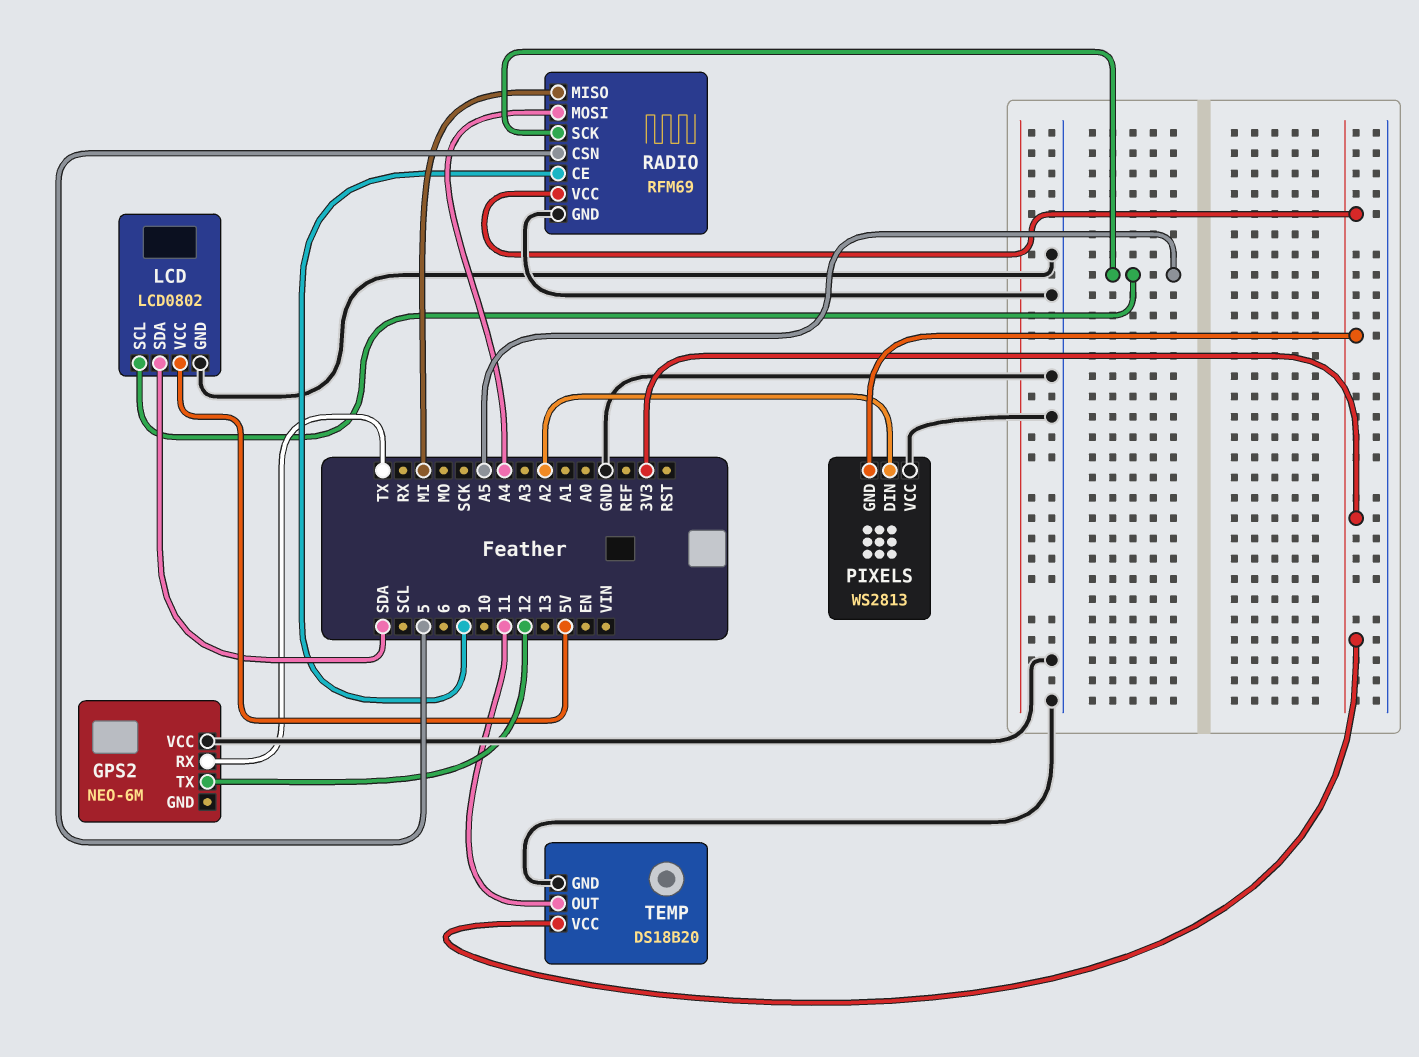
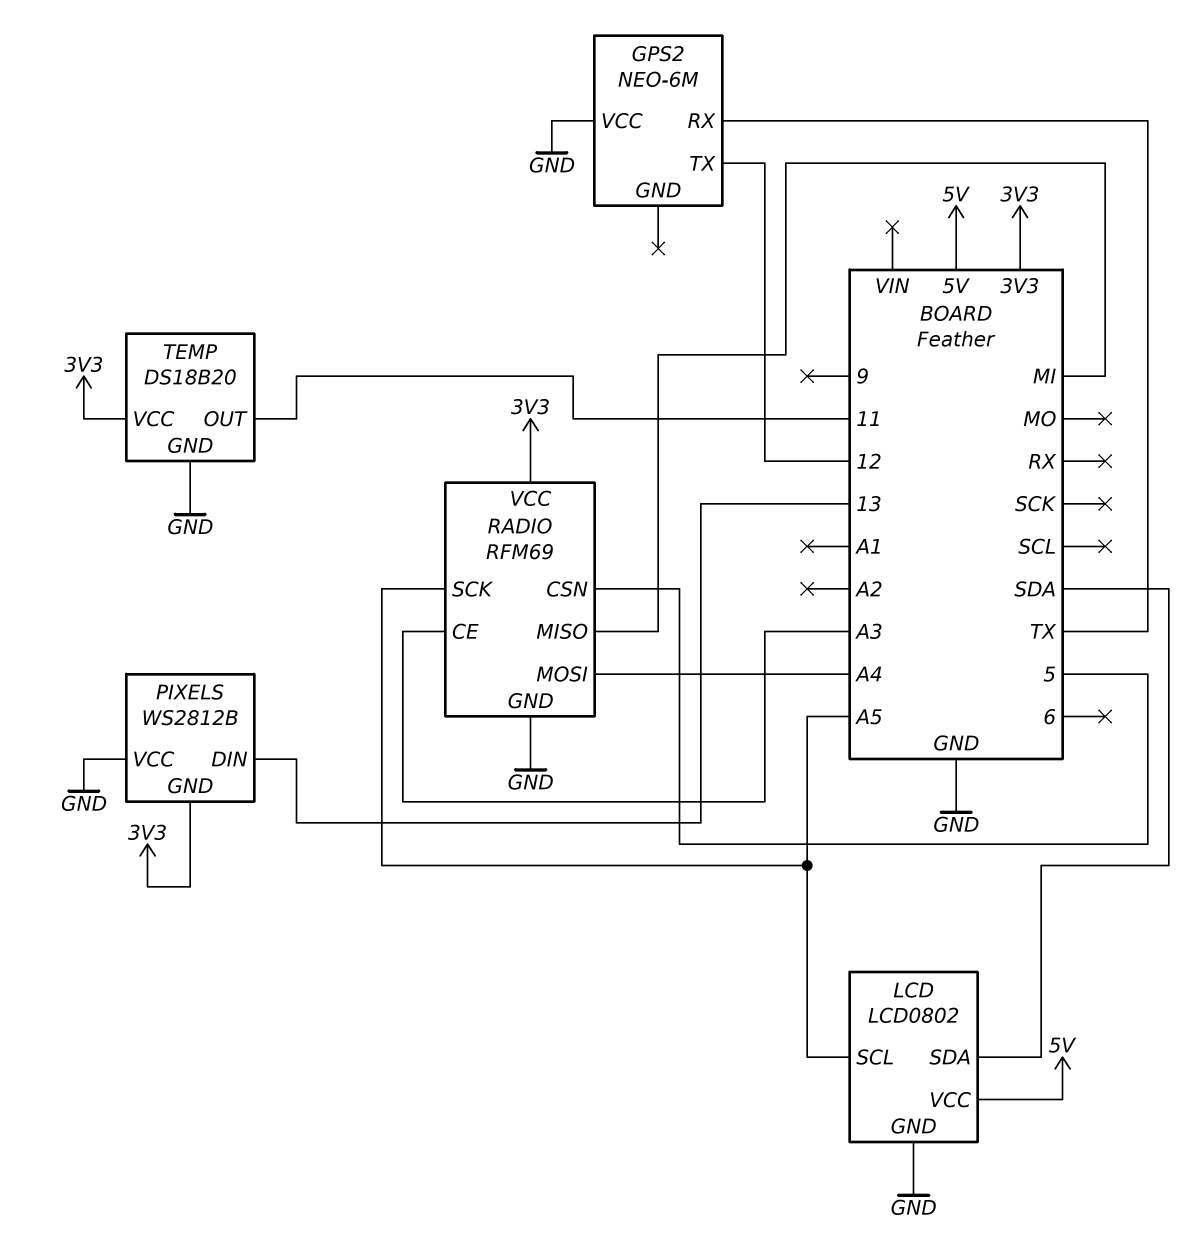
PIXELS: WS2813 -> WS2812B
PIXELS pin DIN: A2 -> 13
RADIO pin CE: 9 -> A3

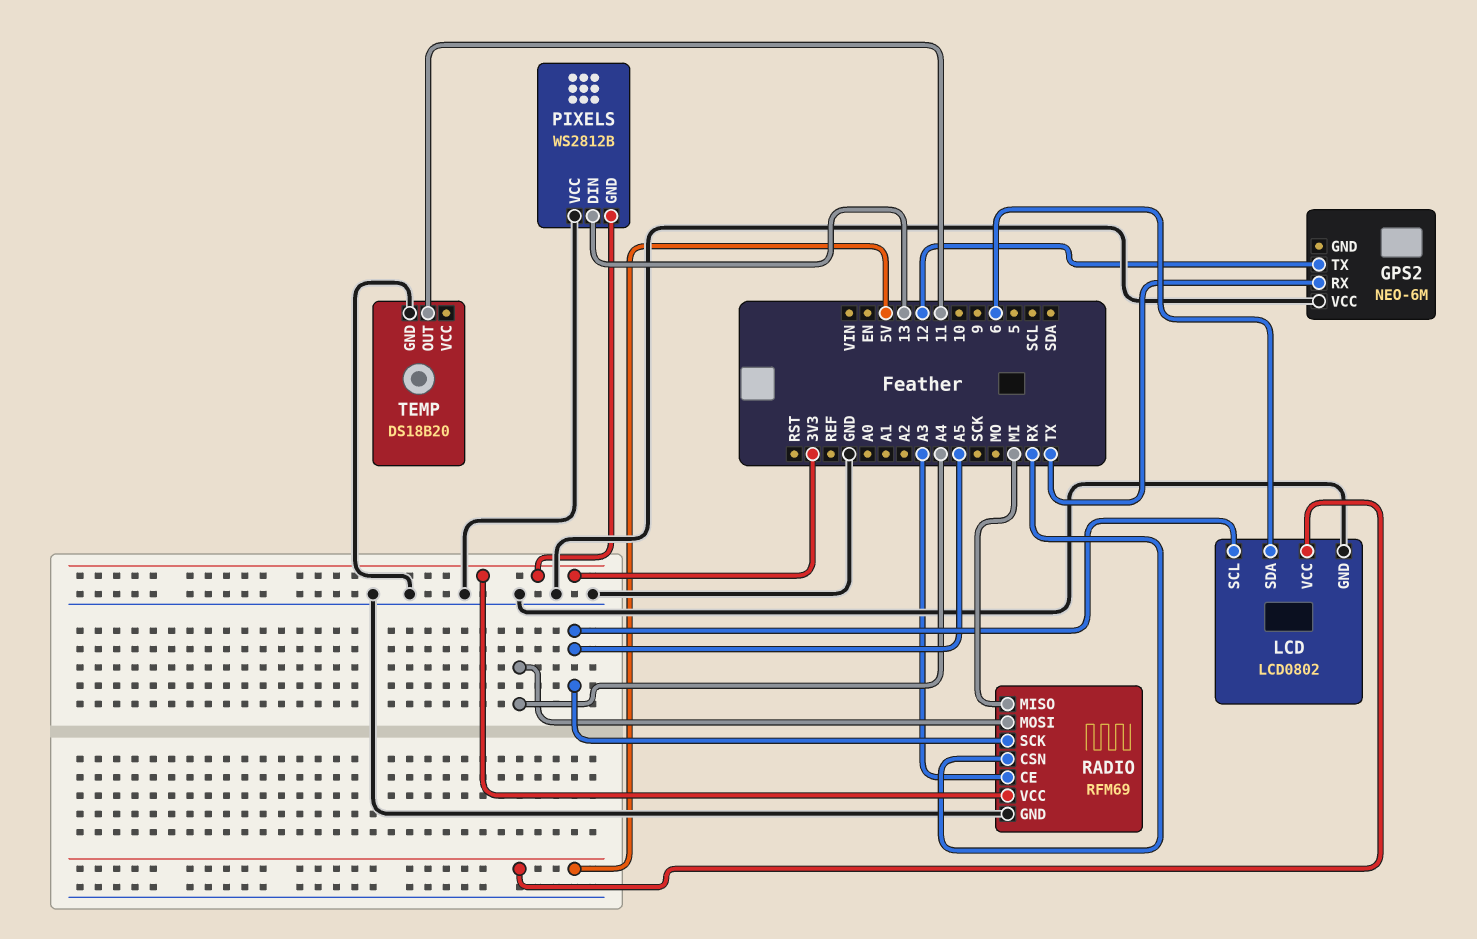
LCD pin SDA: SDA -> 6
RADIO pin CSN: 5 -> RX
TEMP pin VCC: 3V3 -> none

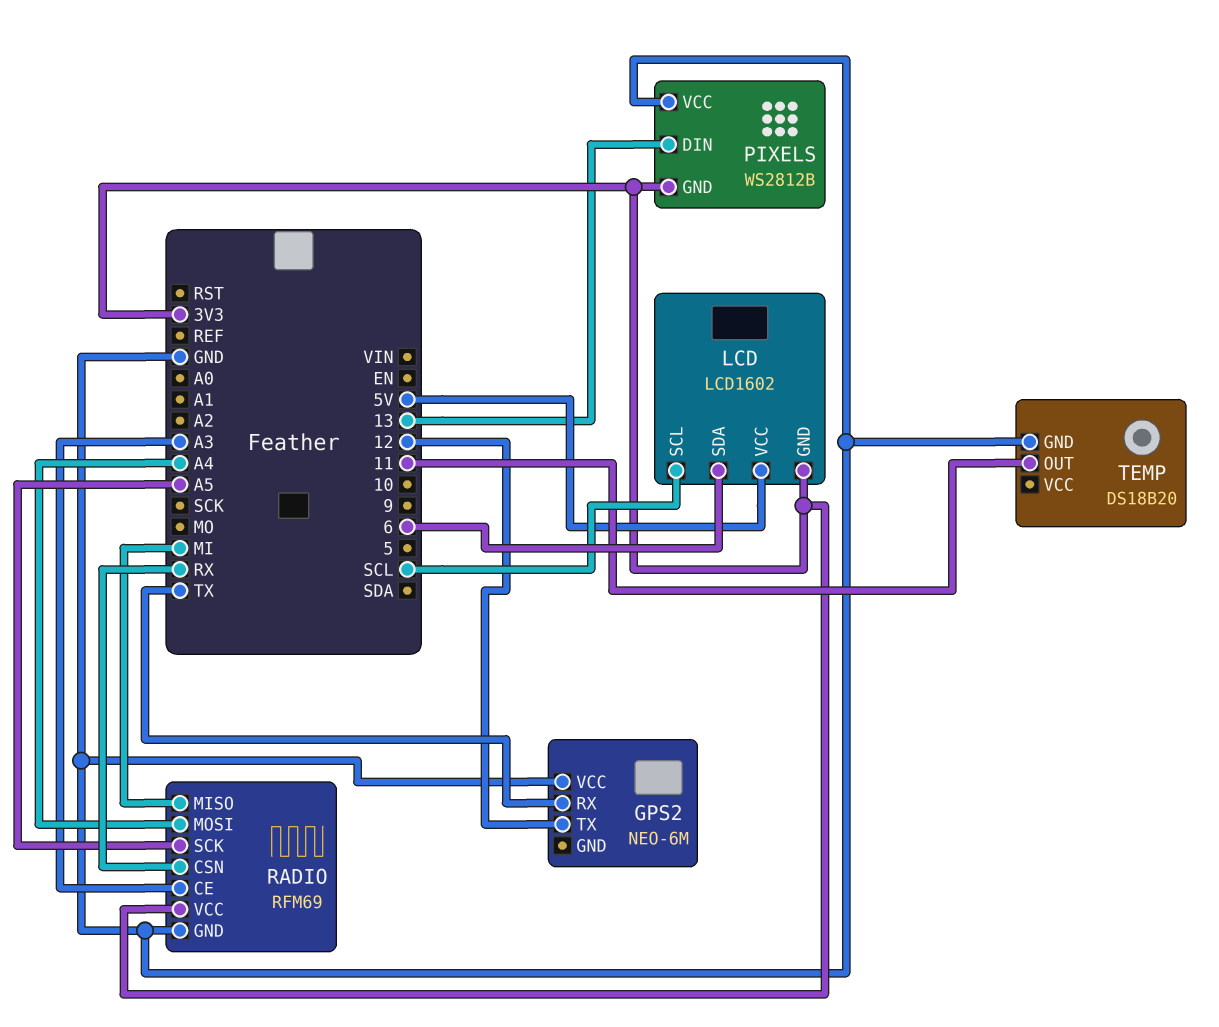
LCD: LCD0802 -> LCD1602
LCD pin GND: GND -> 3V3
LCD pin SCL: A5 -> SCL

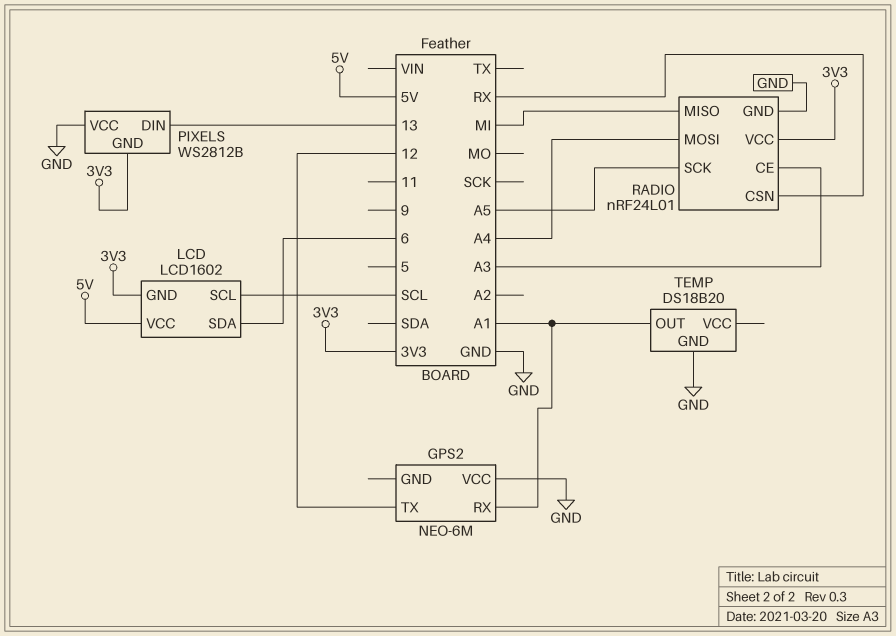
GPS2 pin RX: TX -> A1
RADIO: RFM69 -> nRF24L01
TEMP pin OUT: 11 -> A1

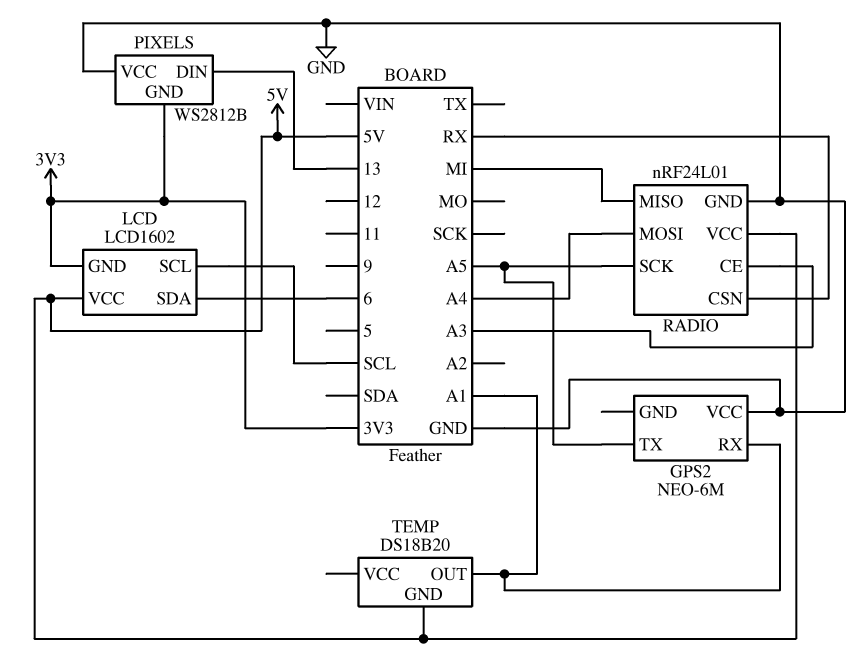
GPS2 pin TX: 12 -> A5
RADIO pin VCC: 3V3 -> 5V
TEMP pin GND: GND -> 5V

